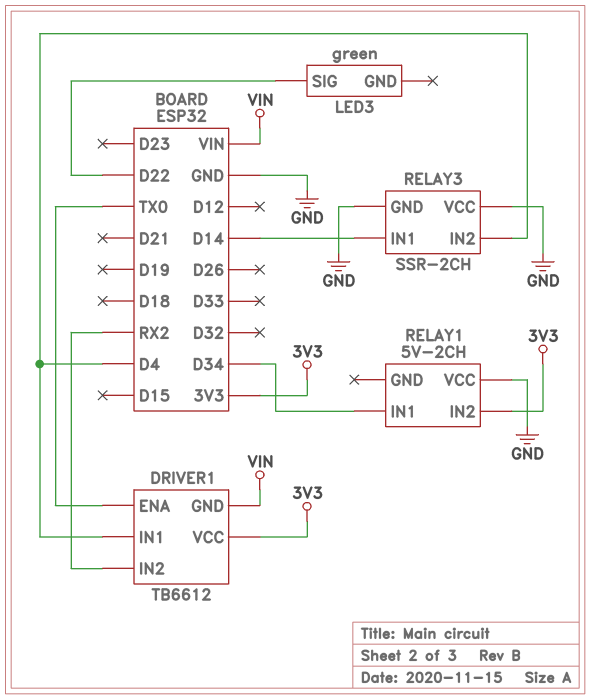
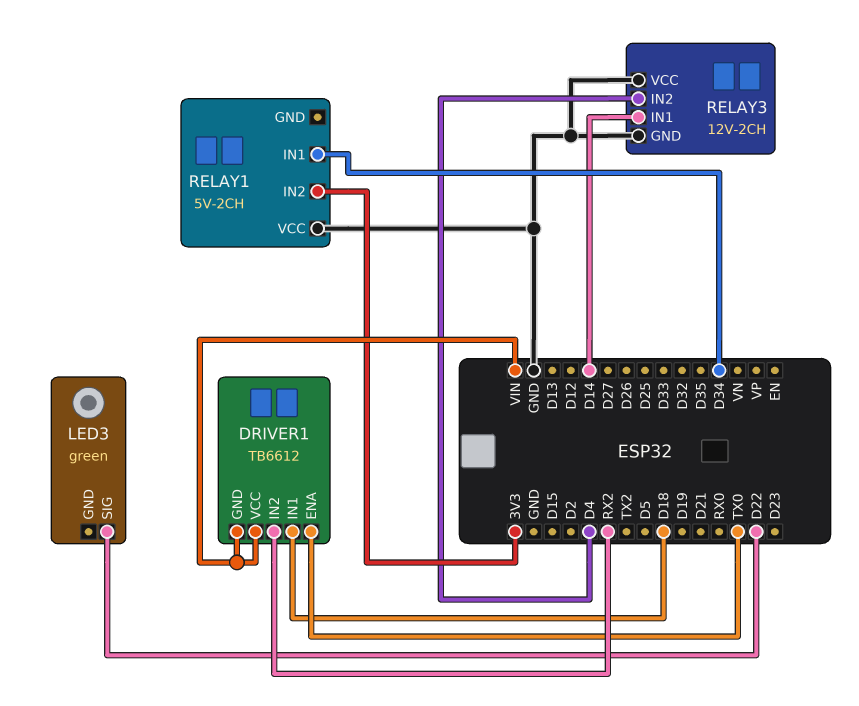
DRIVER1 pin IN1: D4 -> D18
DRIVER1 pin VCC: 3V3 -> VIN
RELAY3: SSR-2CH -> 12V-2CH

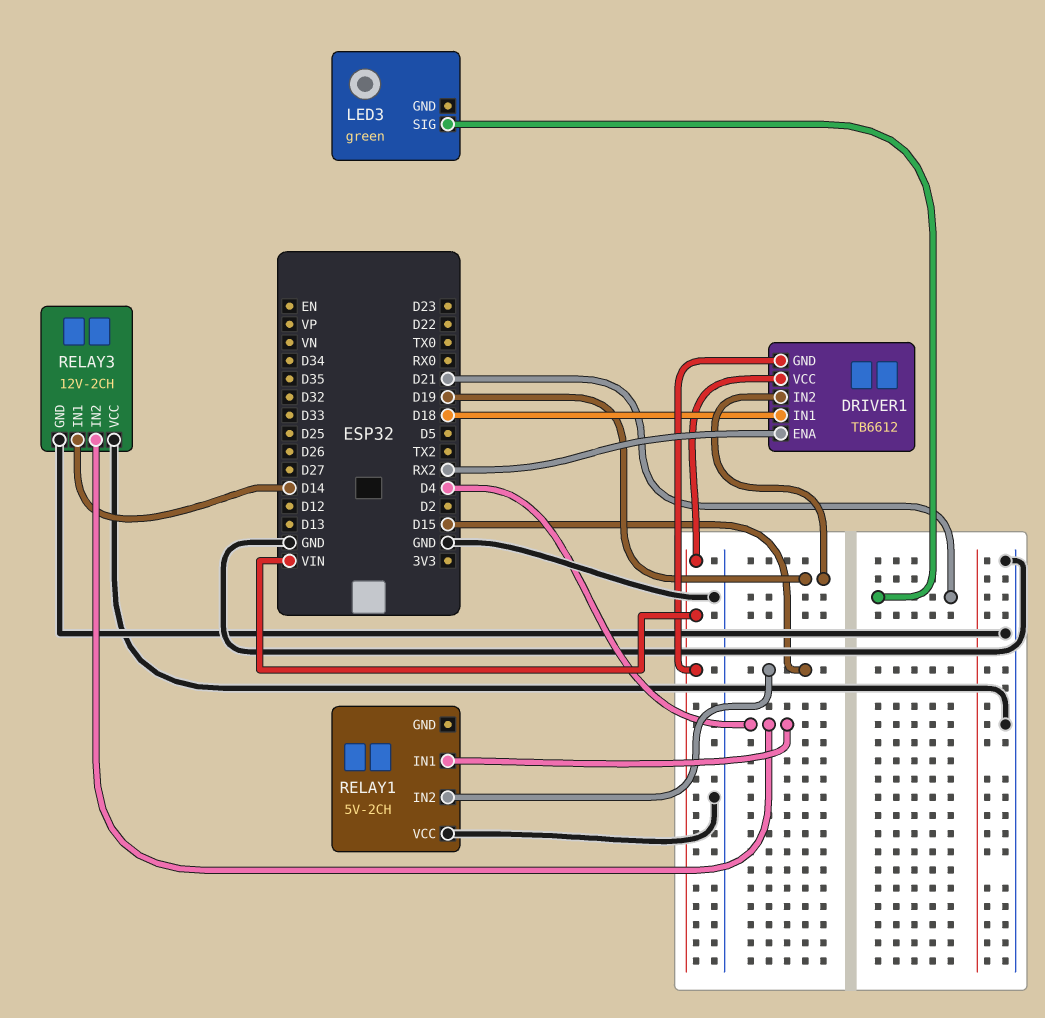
DRIVER1 pin ENA: TX0 -> RX2
DRIVER1 pin IN2: RX2 -> D19
LED3 pin SIG: D22 -> D21
RELAY1 pin IN1: D34 -> D4
RELAY1 pin IN2: 3V3 -> D15

